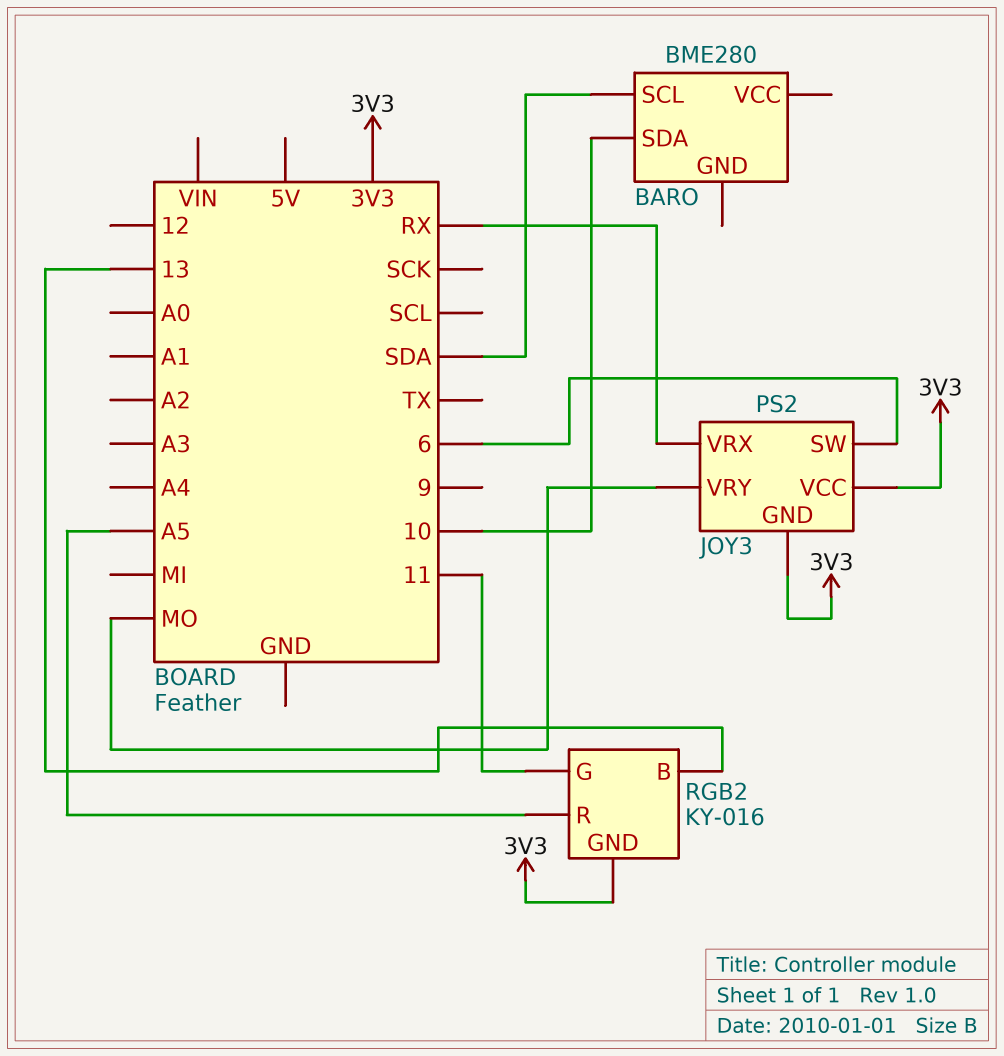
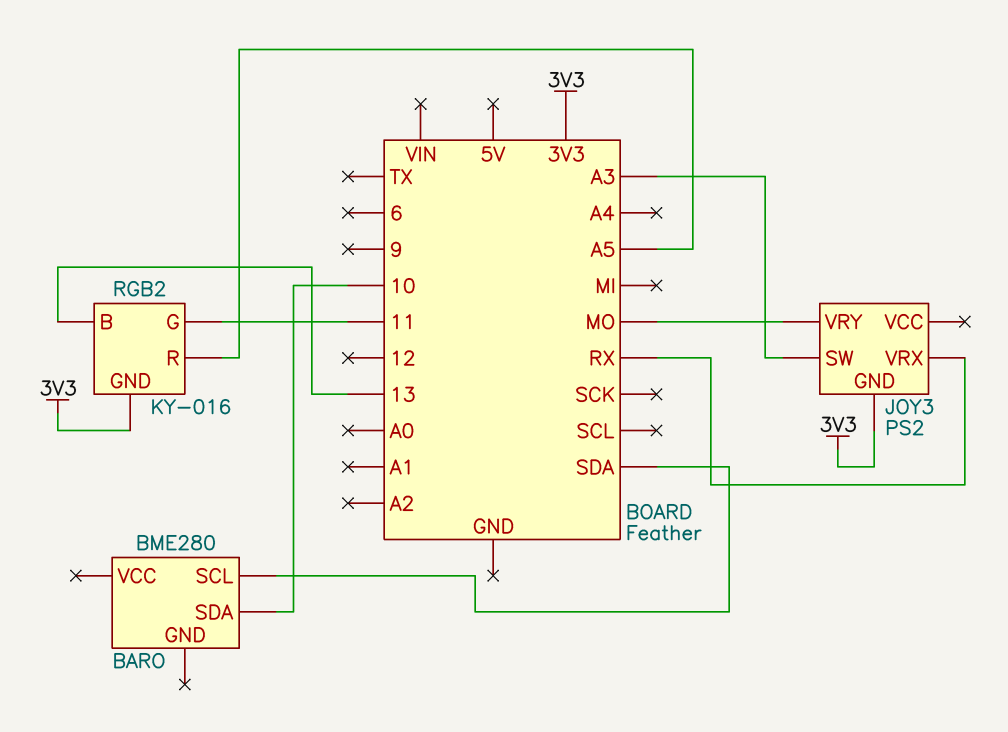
JOY3 pin SW: 6 -> A3
JOY3 pin VCC: 3V3 -> none

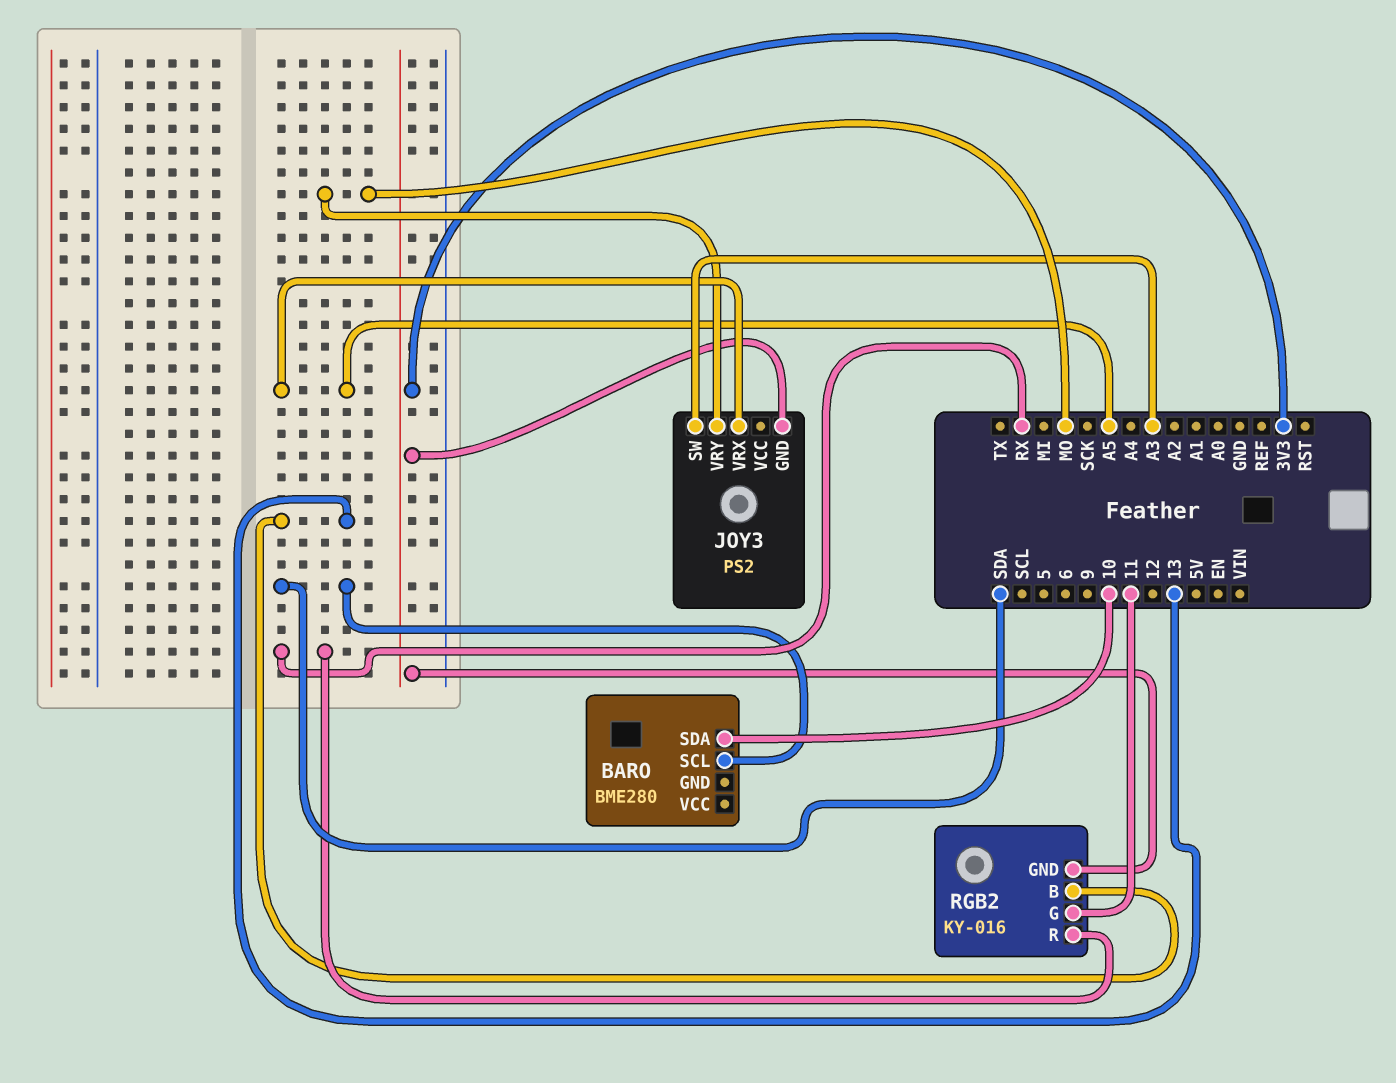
JOY3 pin VRX: RX -> A5
RGB2 pin R: A5 -> RX

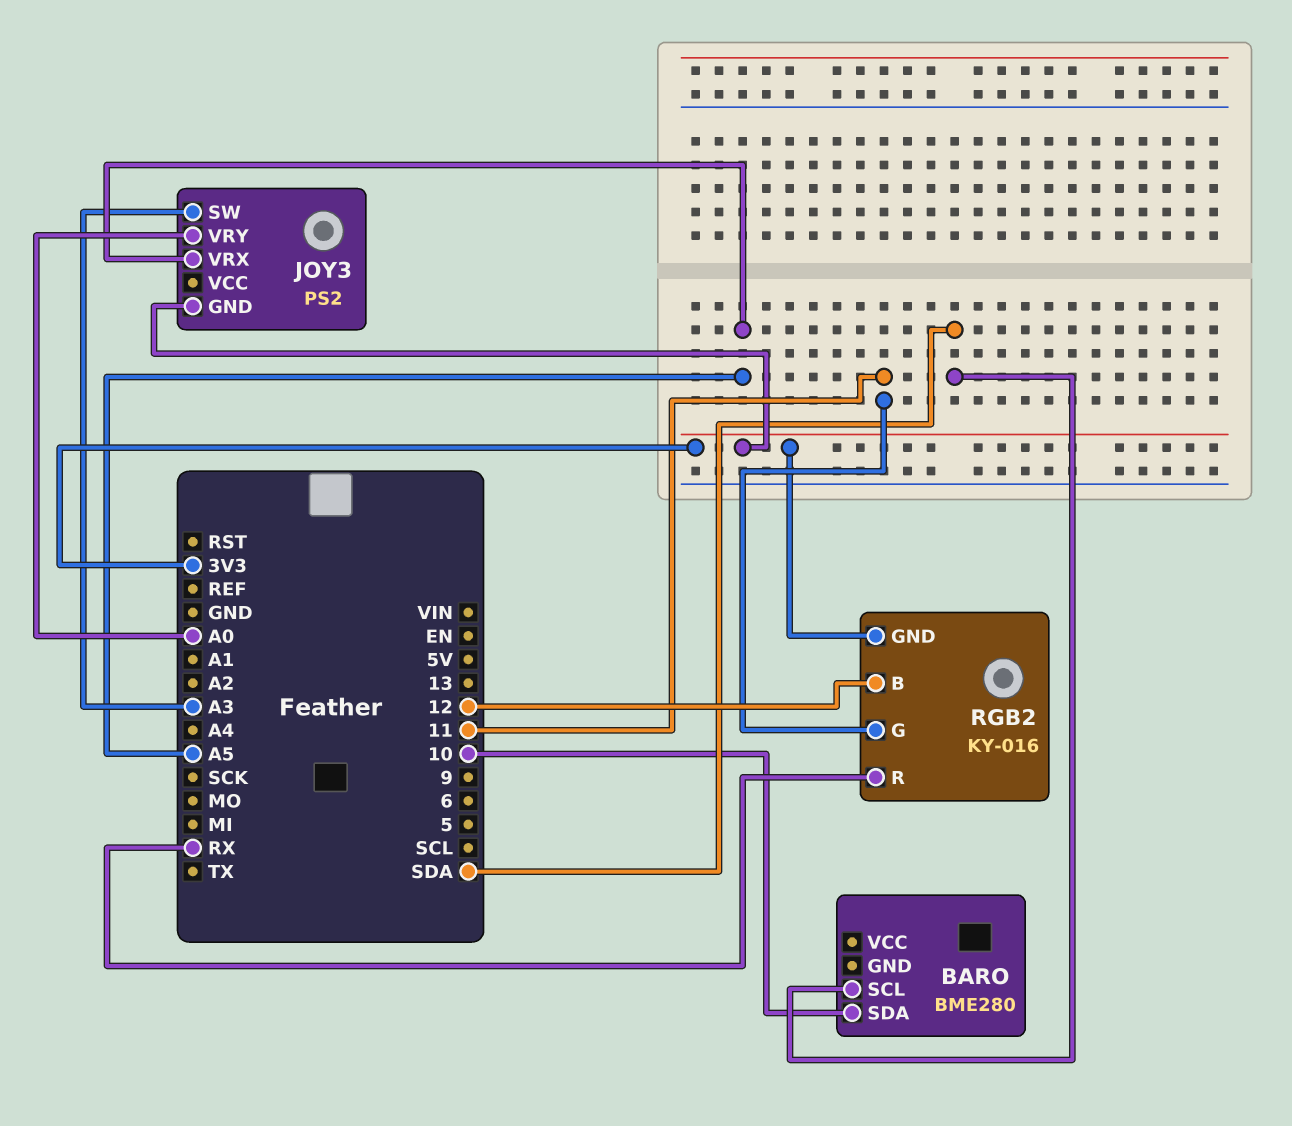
JOY3 pin VRY: MO -> A0
RGB2 pin B: 13 -> 12

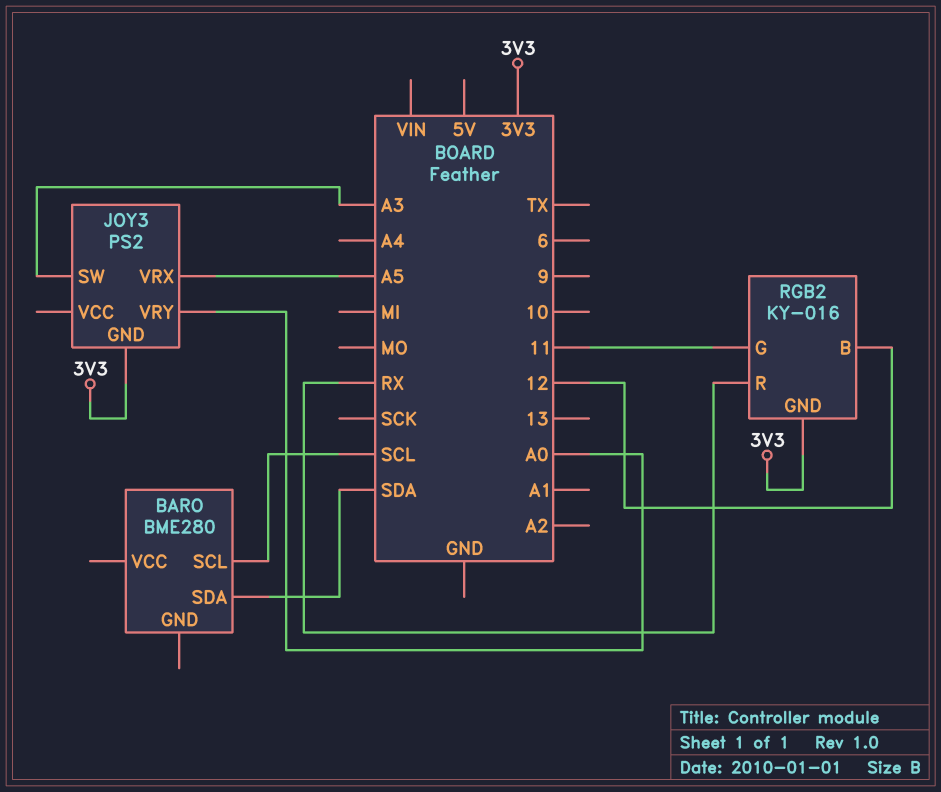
BARO pin SCL: SDA -> SCL
BARO pin SDA: 10 -> SDA

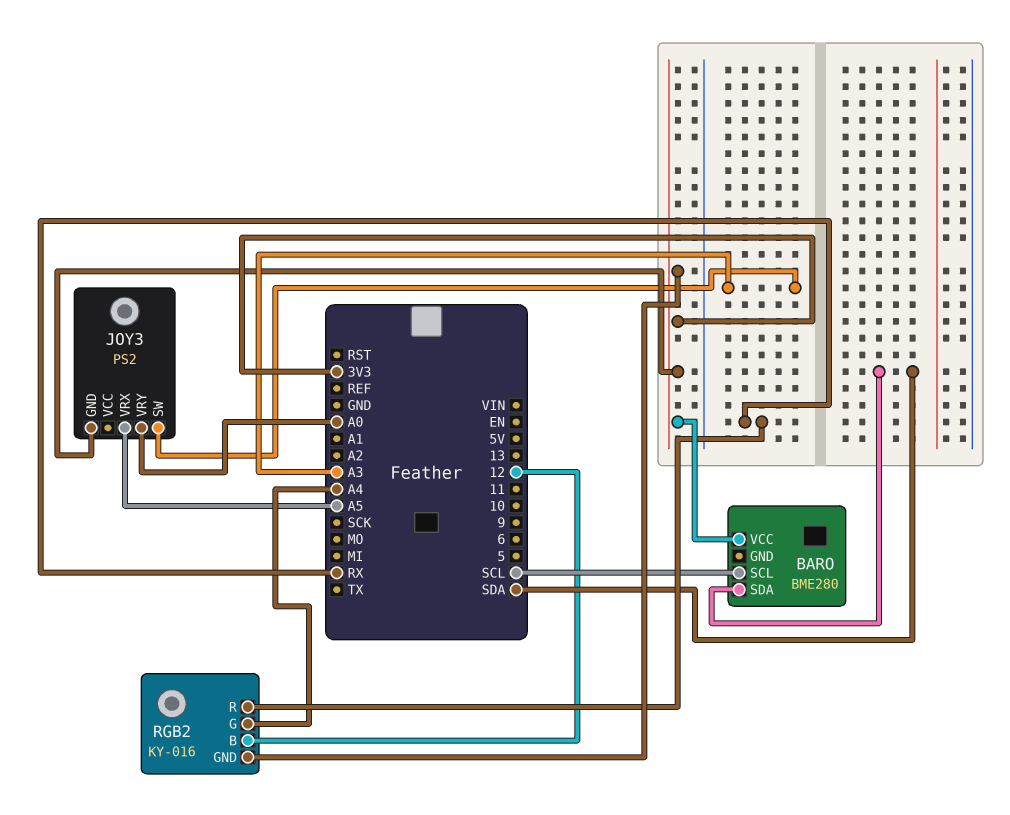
BARO pin VCC: none -> 3V3
RGB2 pin G: 11 -> A4

